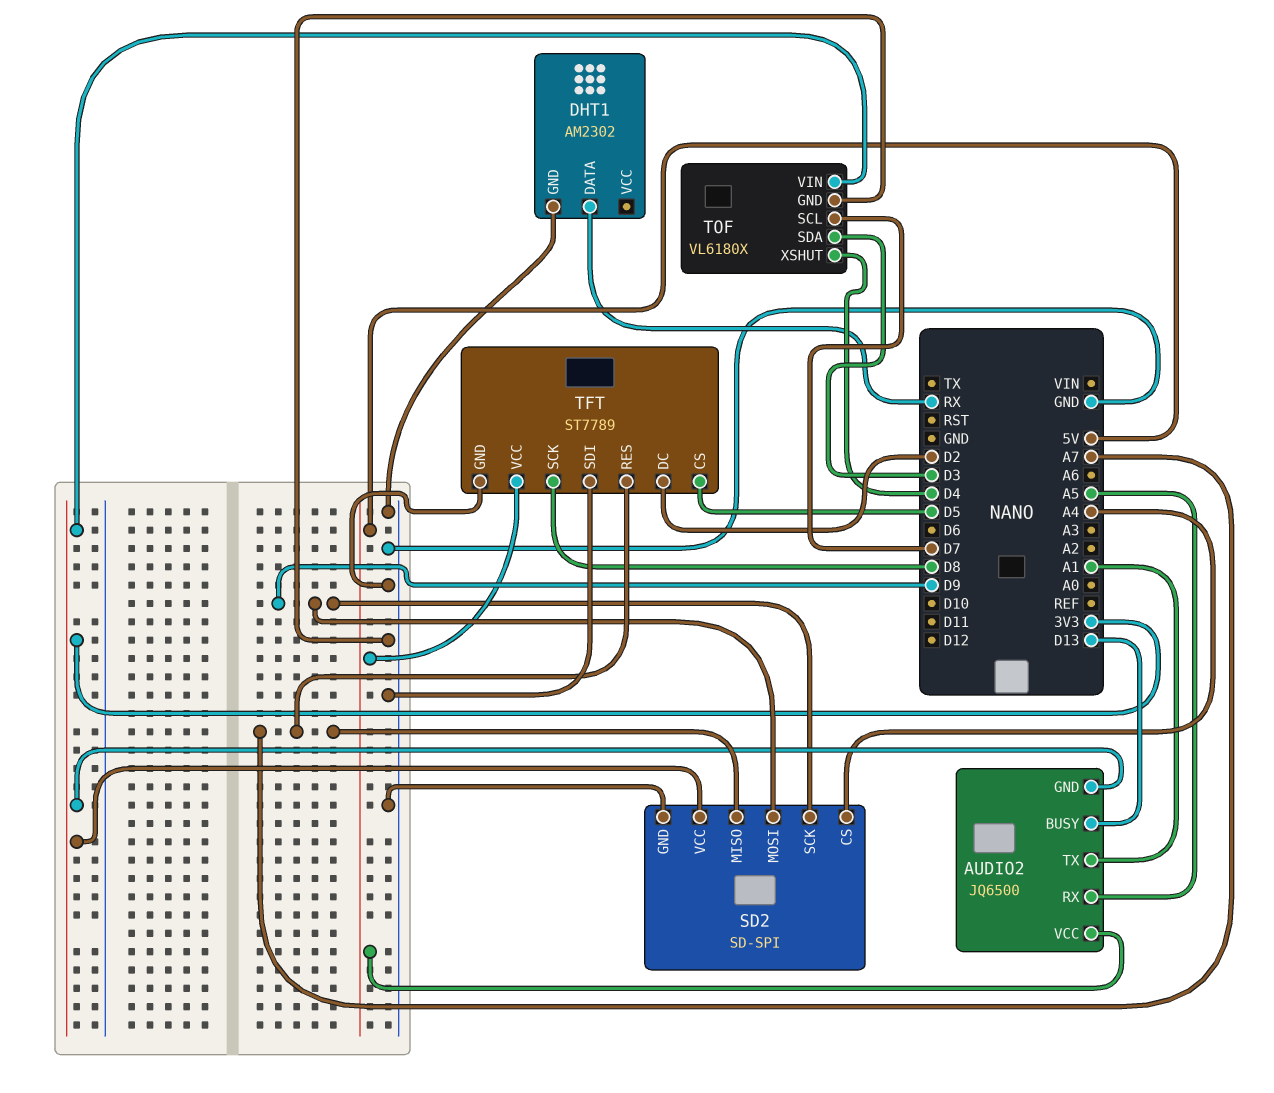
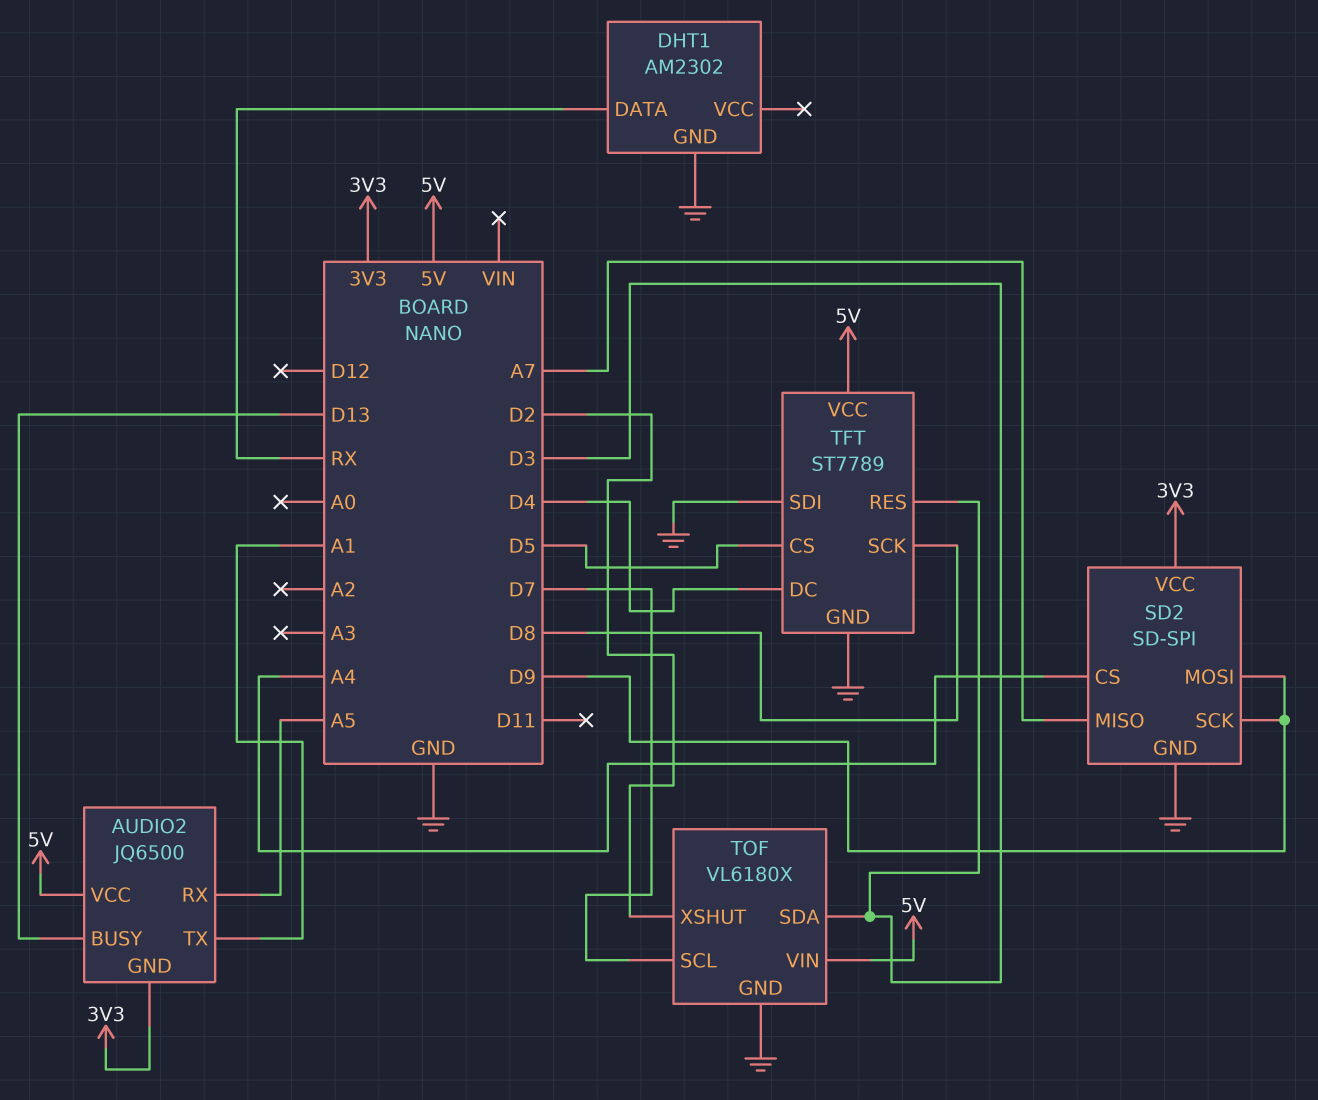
TFT pin DC: D2 -> D4
TFT pin RES: A7 -> D3
TOF pin VIN: 3V3 -> 5V
TOF pin XSHUT: D4 -> D2

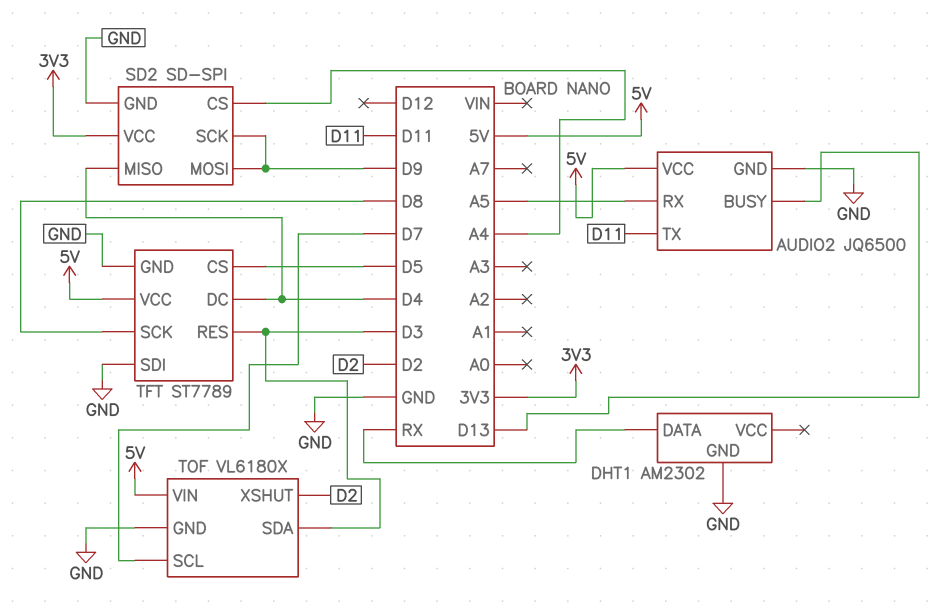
AUDIO2 pin GND: 3V3 -> GND
AUDIO2 pin TX: A1 -> D11
SD2 pin MISO: A7 -> D4

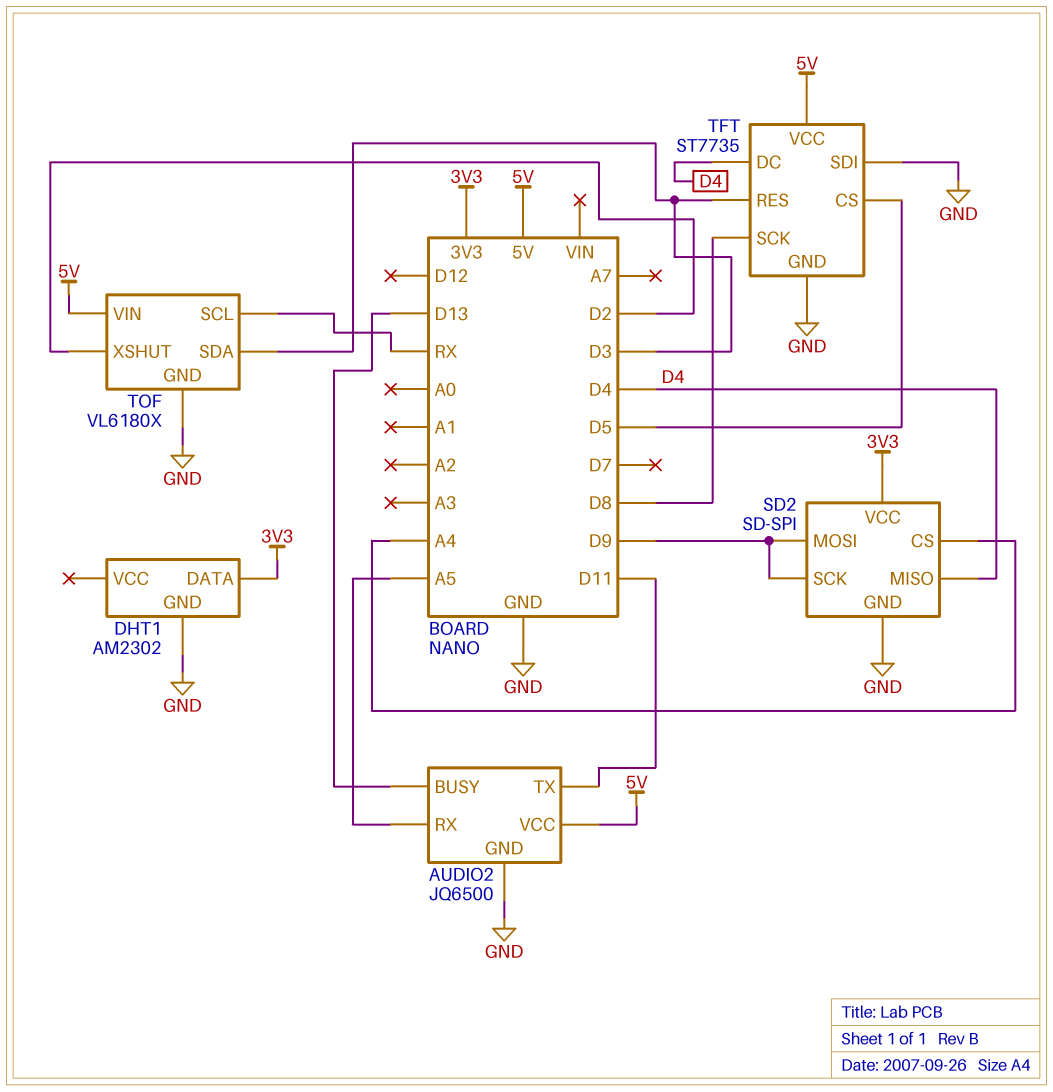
DHT1 pin DATA: RX -> 3V3
TFT: ST7789 -> ST7735
TOF pin SCL: D7 -> RX

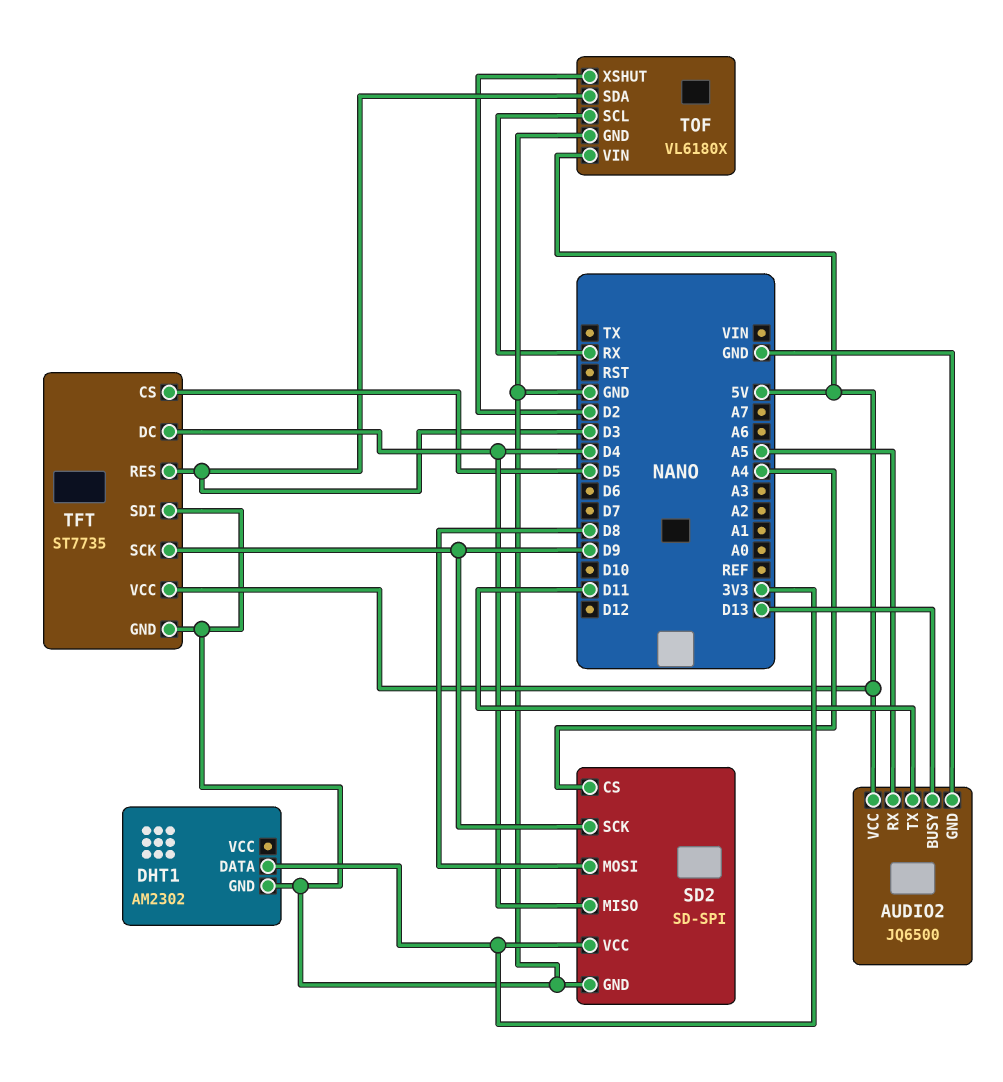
SD2 pin MOSI: D9 -> D8
TFT pin SCK: D8 -> D9

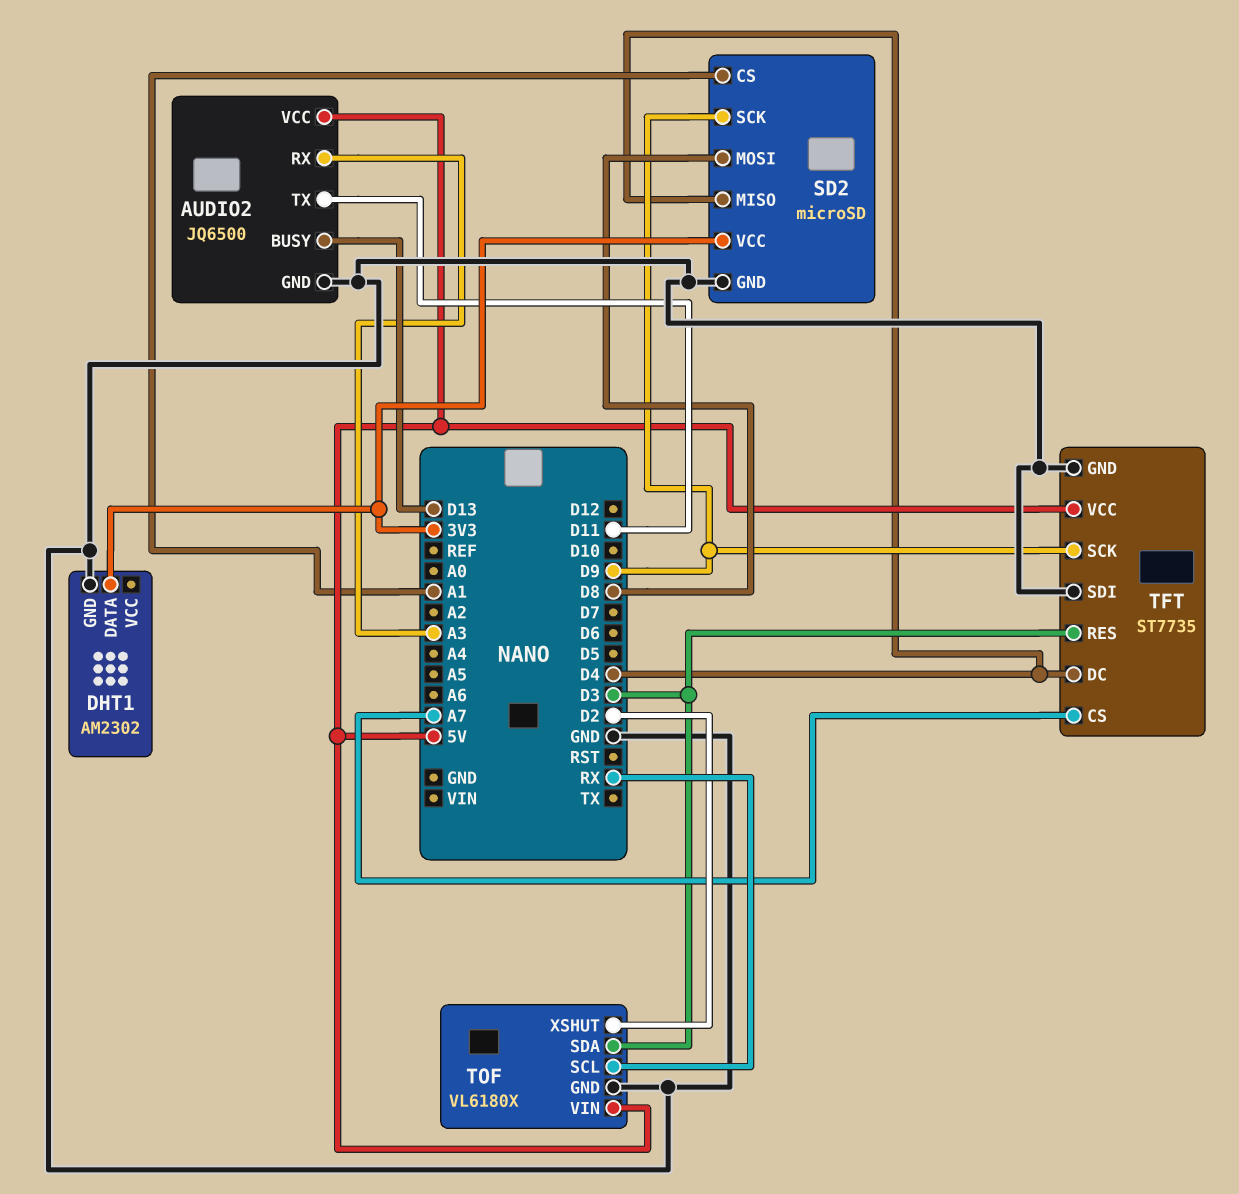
AUDIO2 pin RX: A5 -> A3
SD2: SD-SPI -> microSD
SD2 pin CS: A4 -> A1
TFT pin CS: D5 -> A7

